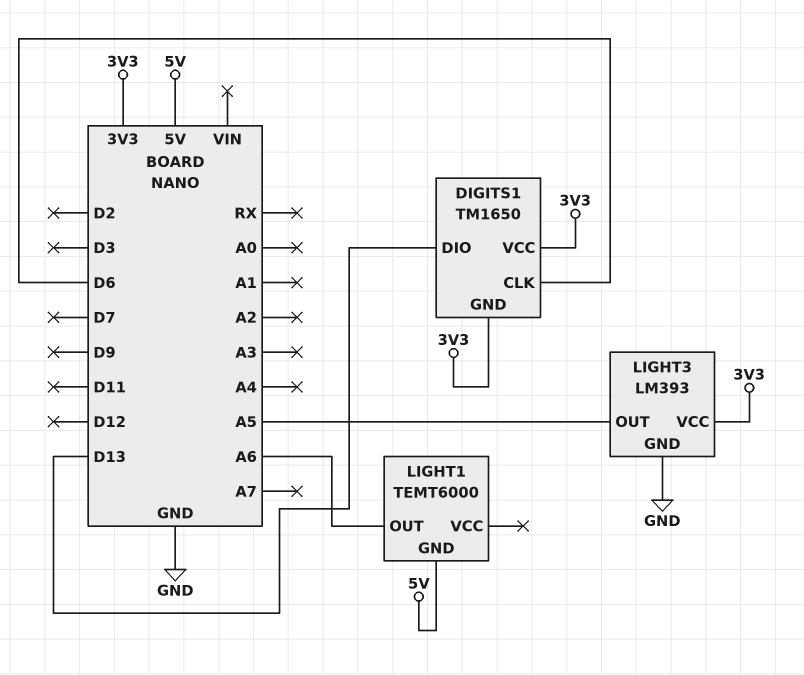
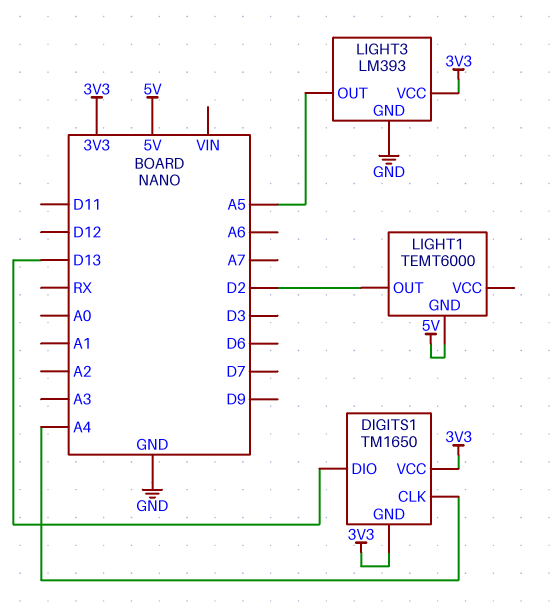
DIGITS1 pin CLK: D6 -> A4
LIGHT1 pin OUT: A6 -> D2

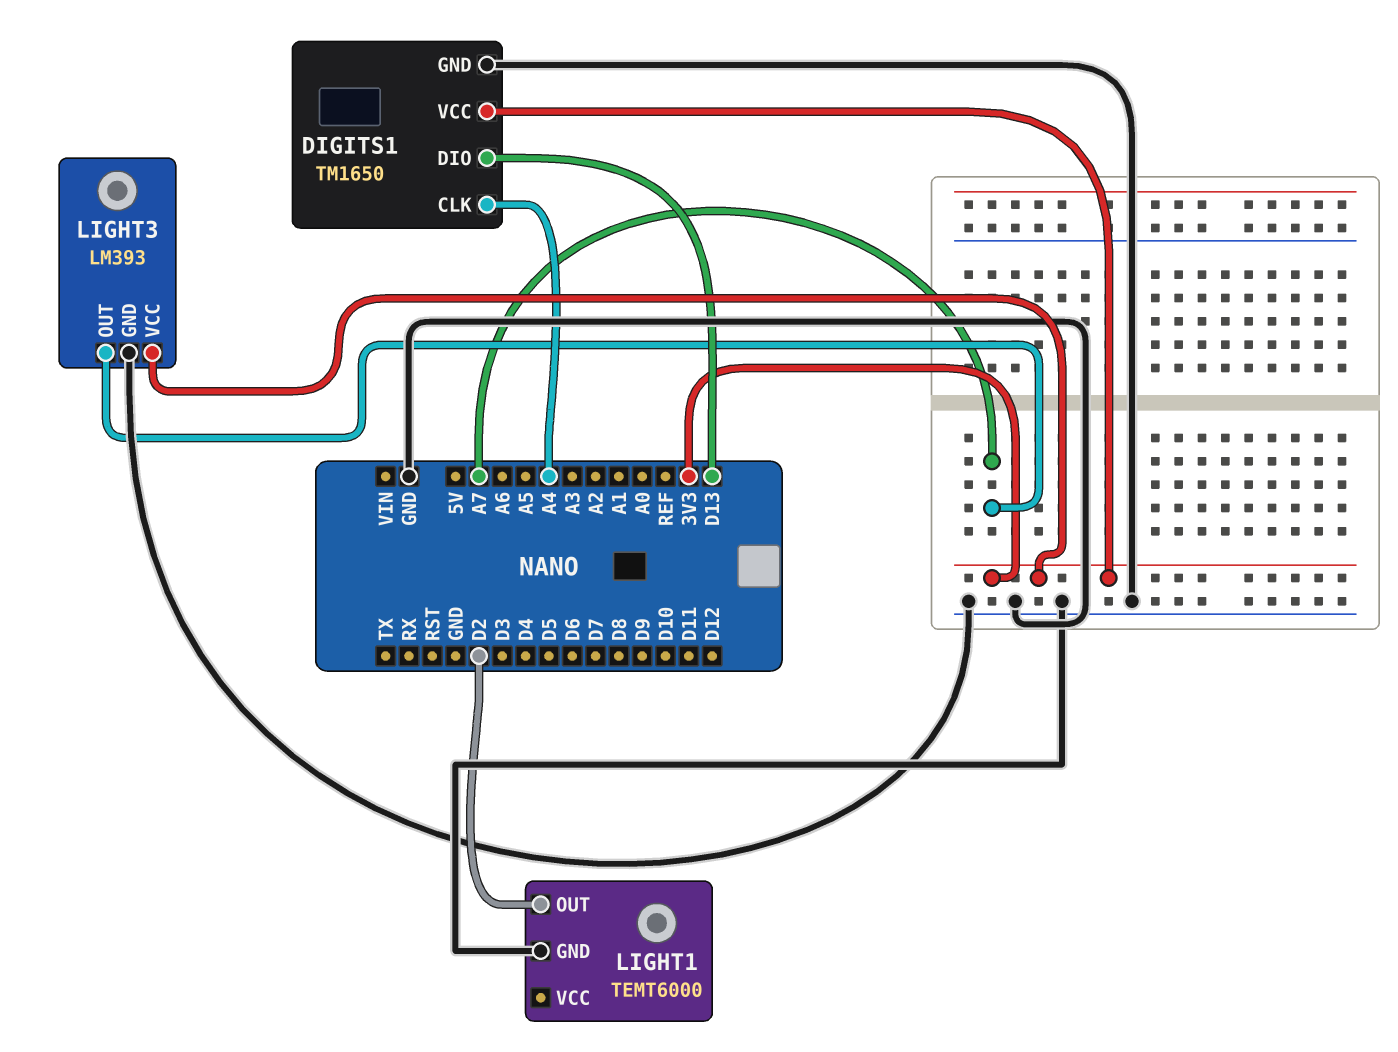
DIGITS1 pin GND: 3V3 -> GND
LIGHT1 pin GND: 5V -> GND
LIGHT3 pin OUT: A5 -> A7

